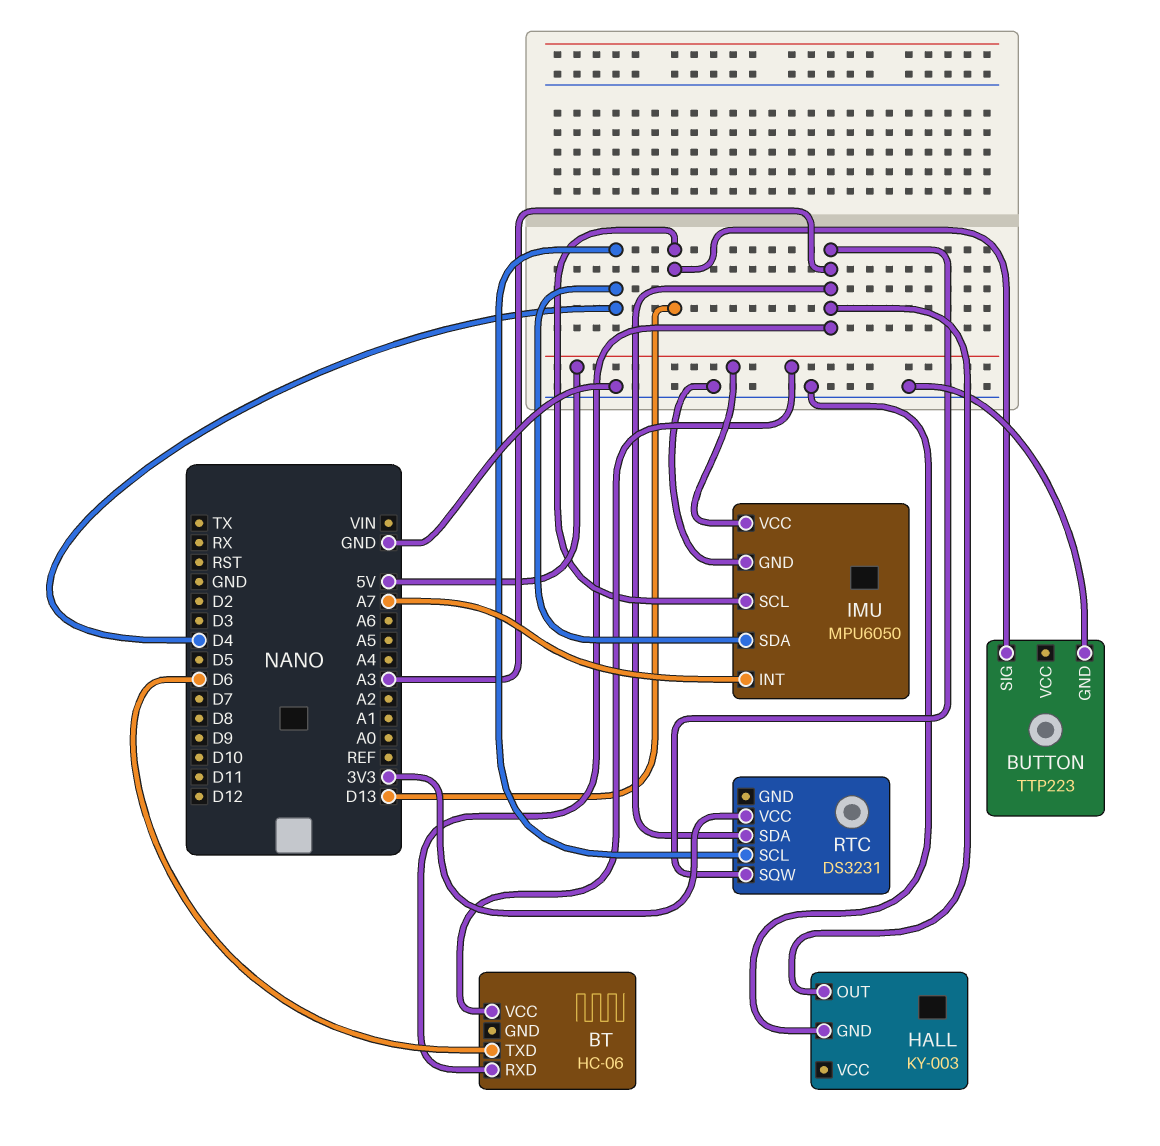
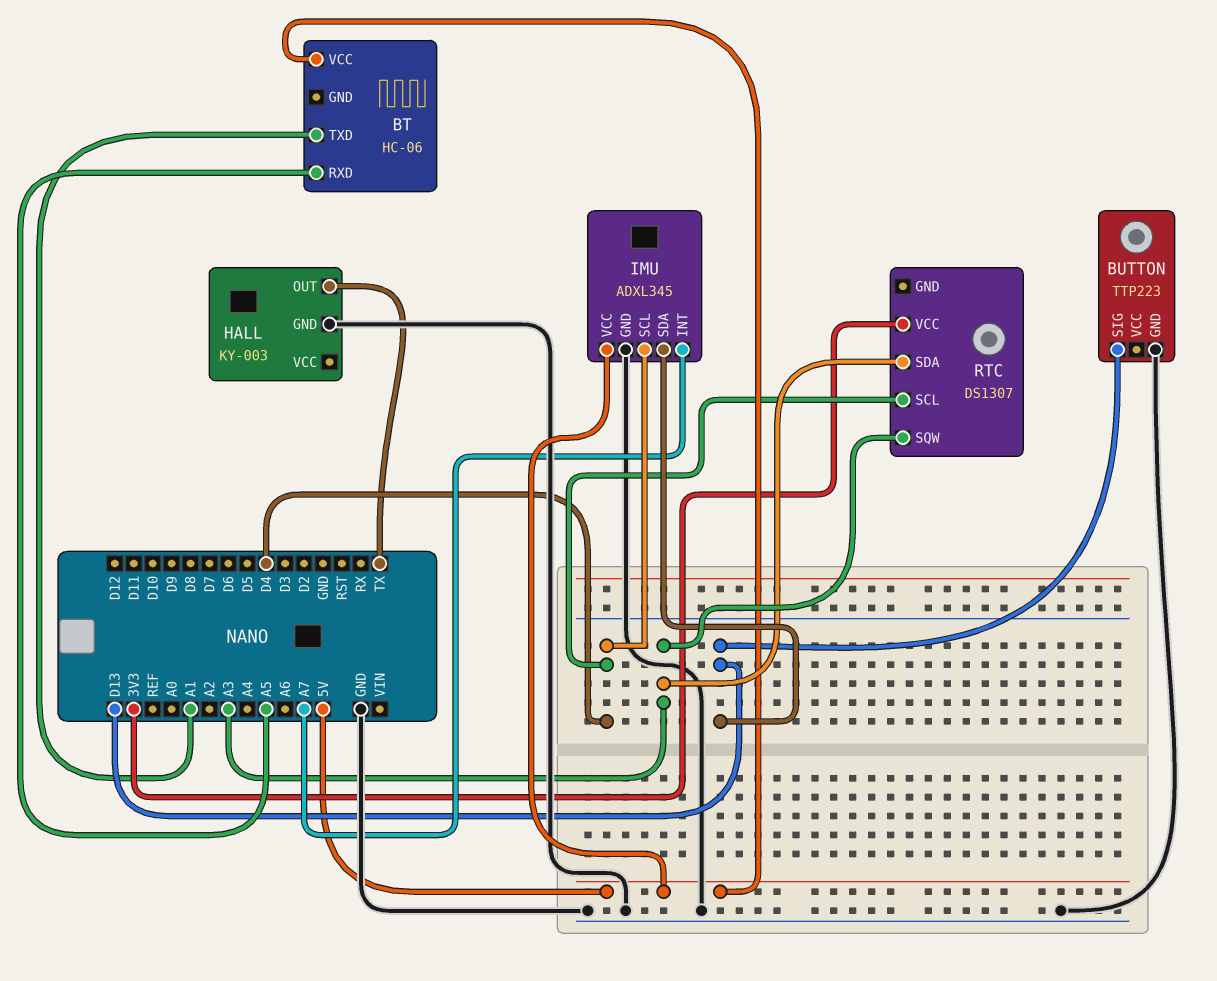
BT pin RXD: A3 -> A5
BT pin TXD: D6 -> A1
HALL pin OUT: A3 -> TX
IMU: MPU6050 -> ADXL345
IMU pin SCL: D13 -> D4
IMU pin SDA: D4 -> D13
RTC: DS3231 -> DS1307

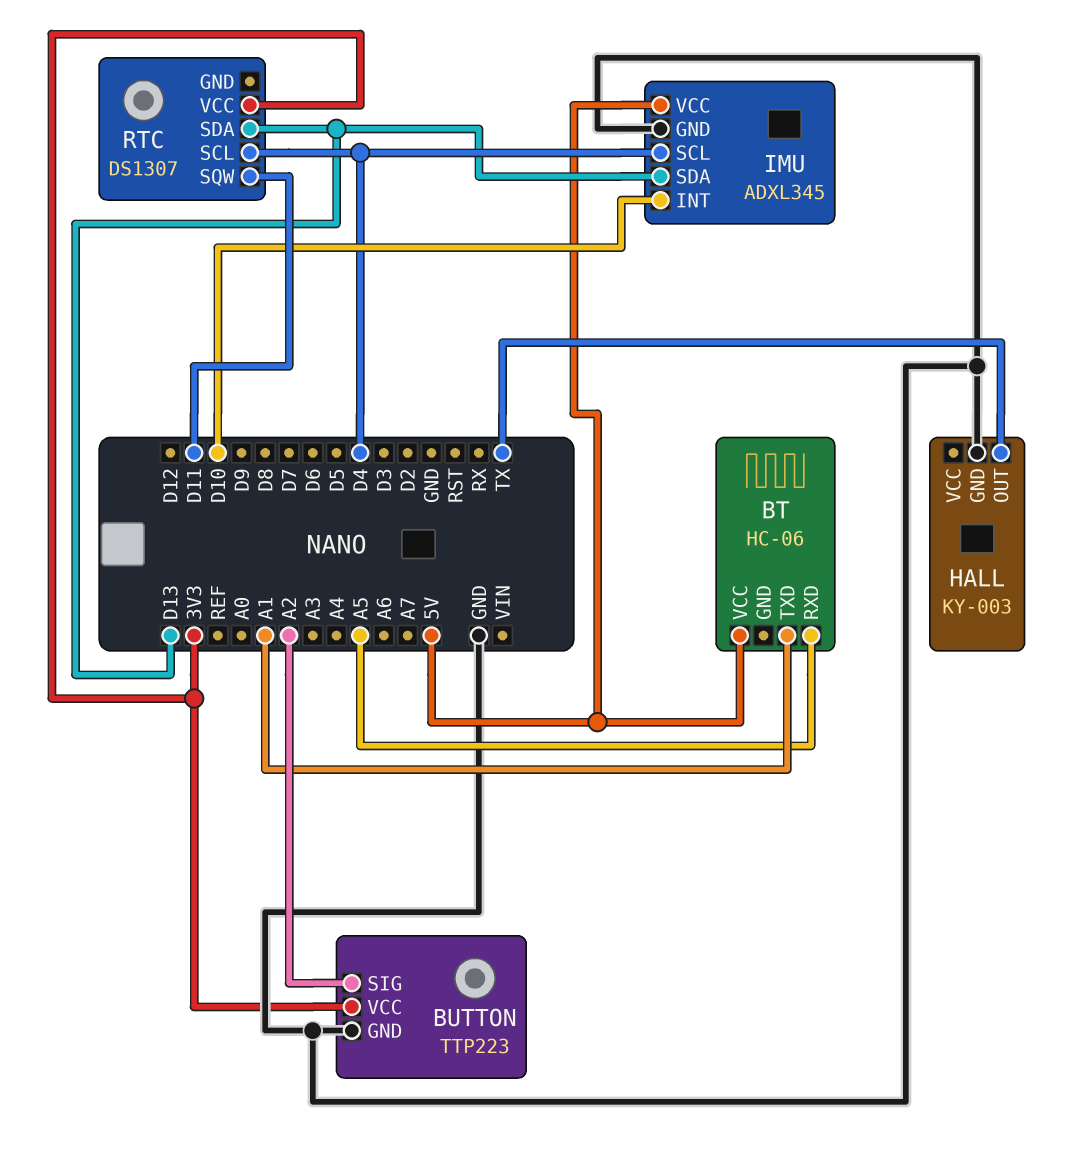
BUTTON pin SIG: D13 -> A2
BUTTON pin VCC: none -> 3V3
IMU pin INT: A7 -> D10
RTC pin SDA: A3 -> D13
RTC pin SQW: A3 -> D11

